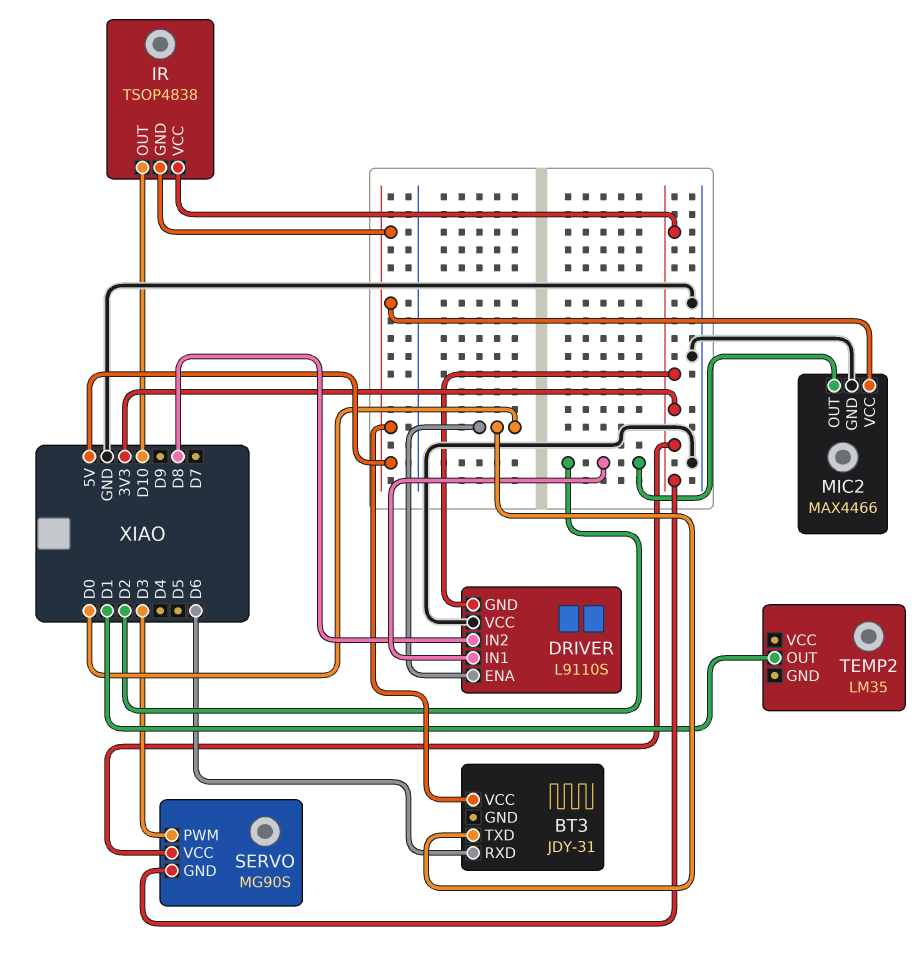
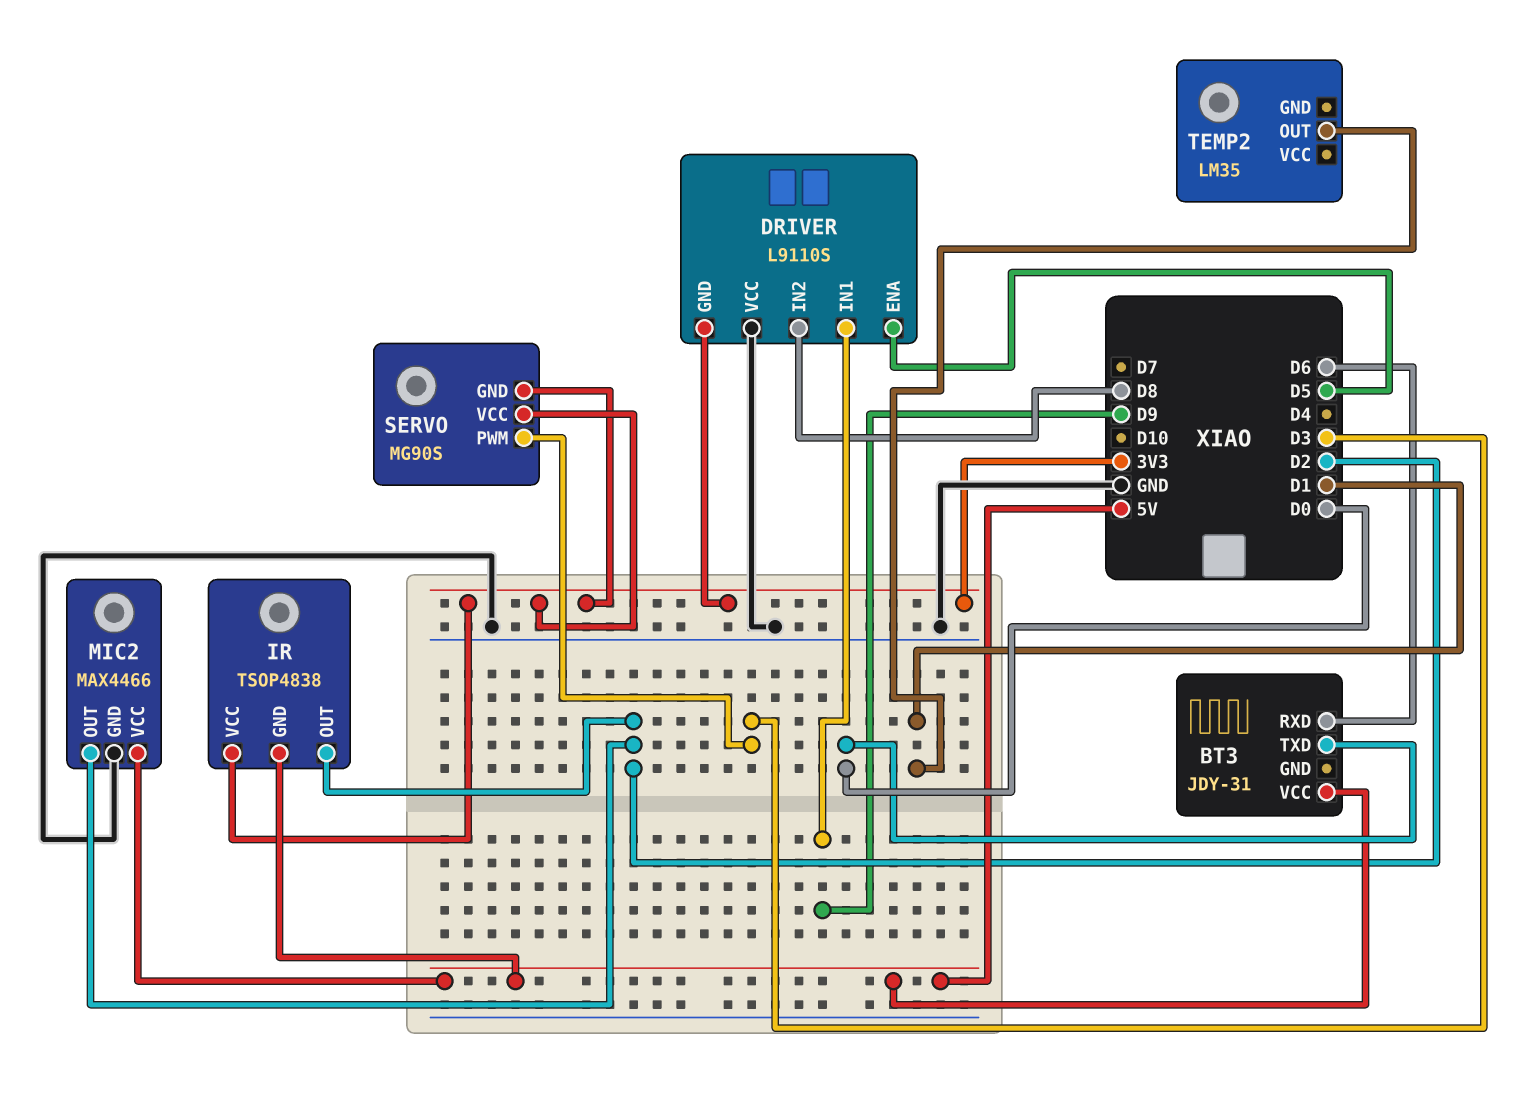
DRIVER pin ENA: D0 -> D5
DRIVER pin IN1: D2 -> D9
IR pin OUT: D10 -> D2

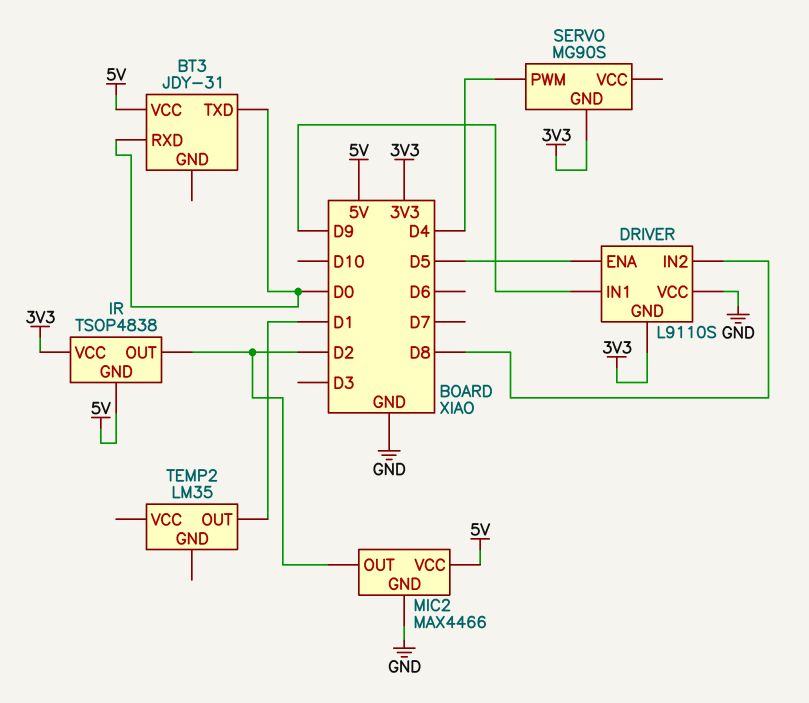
BT3 pin RXD: D6 -> D0
SERVO pin PWM: D3 -> D4
SERVO pin VCC: 3V3 -> none

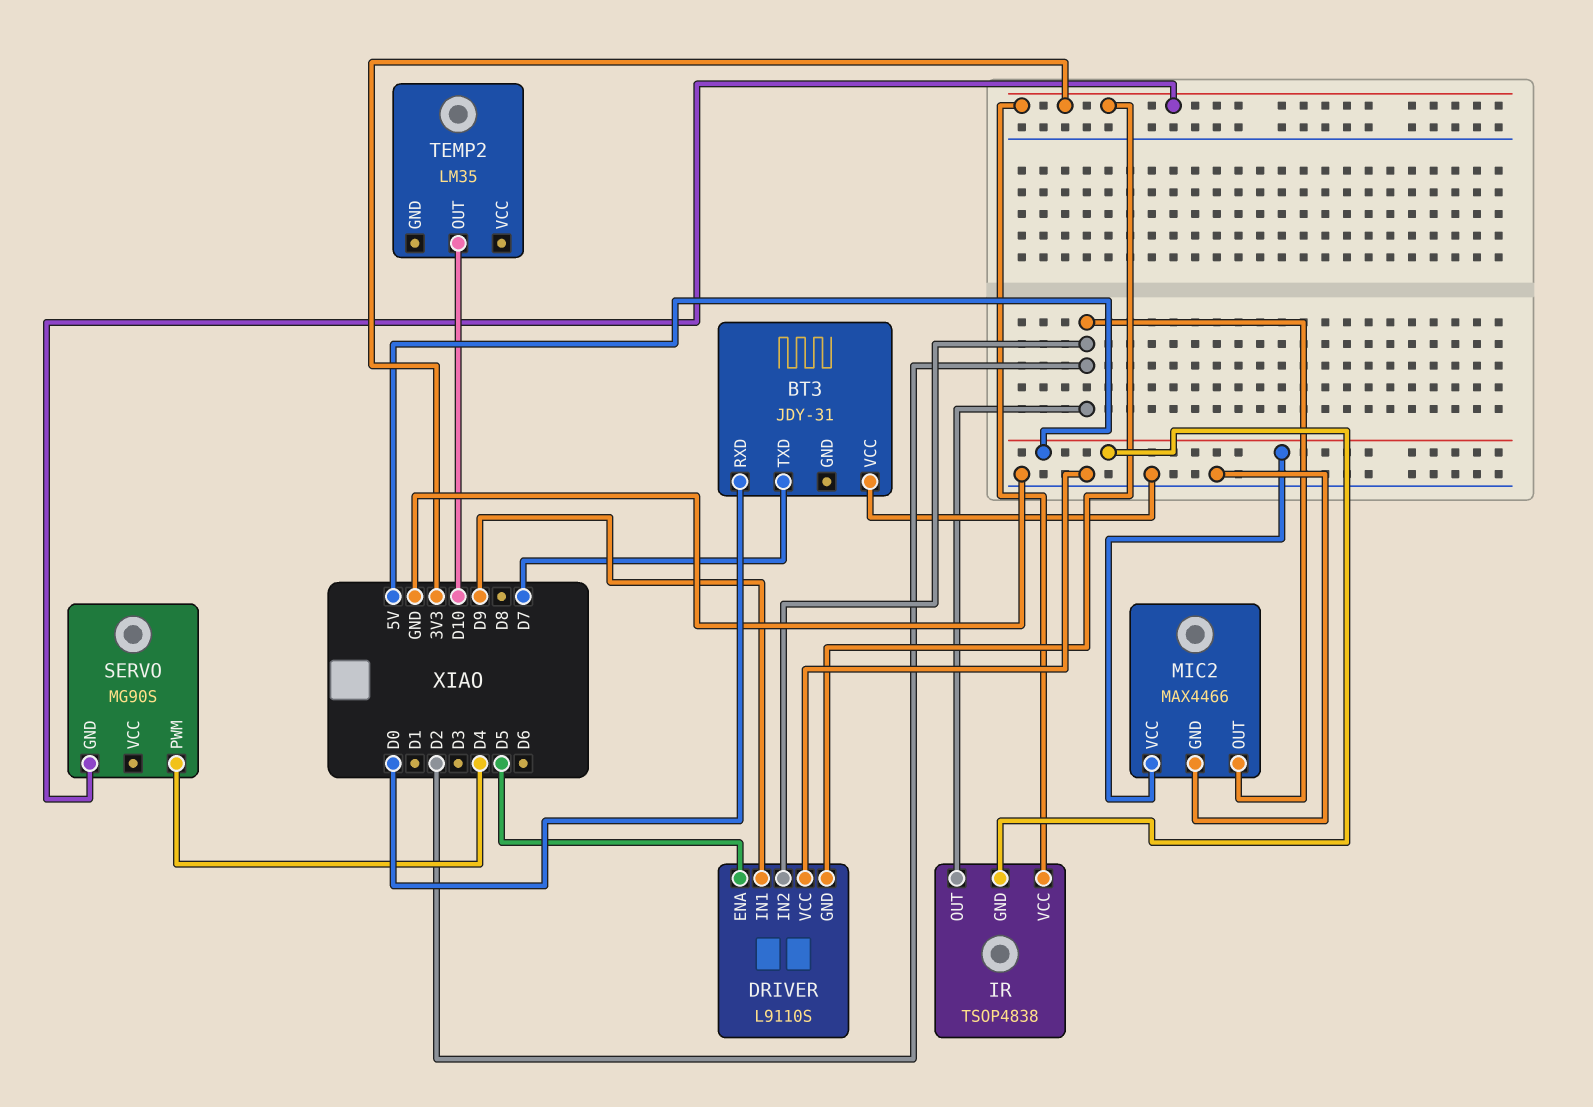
BT3 pin TXD: D0 -> D7
BT3 pin VCC: 5V -> GND
DRIVER pin IN2: D8 -> D2
TEMP2 pin OUT: D1 -> D10

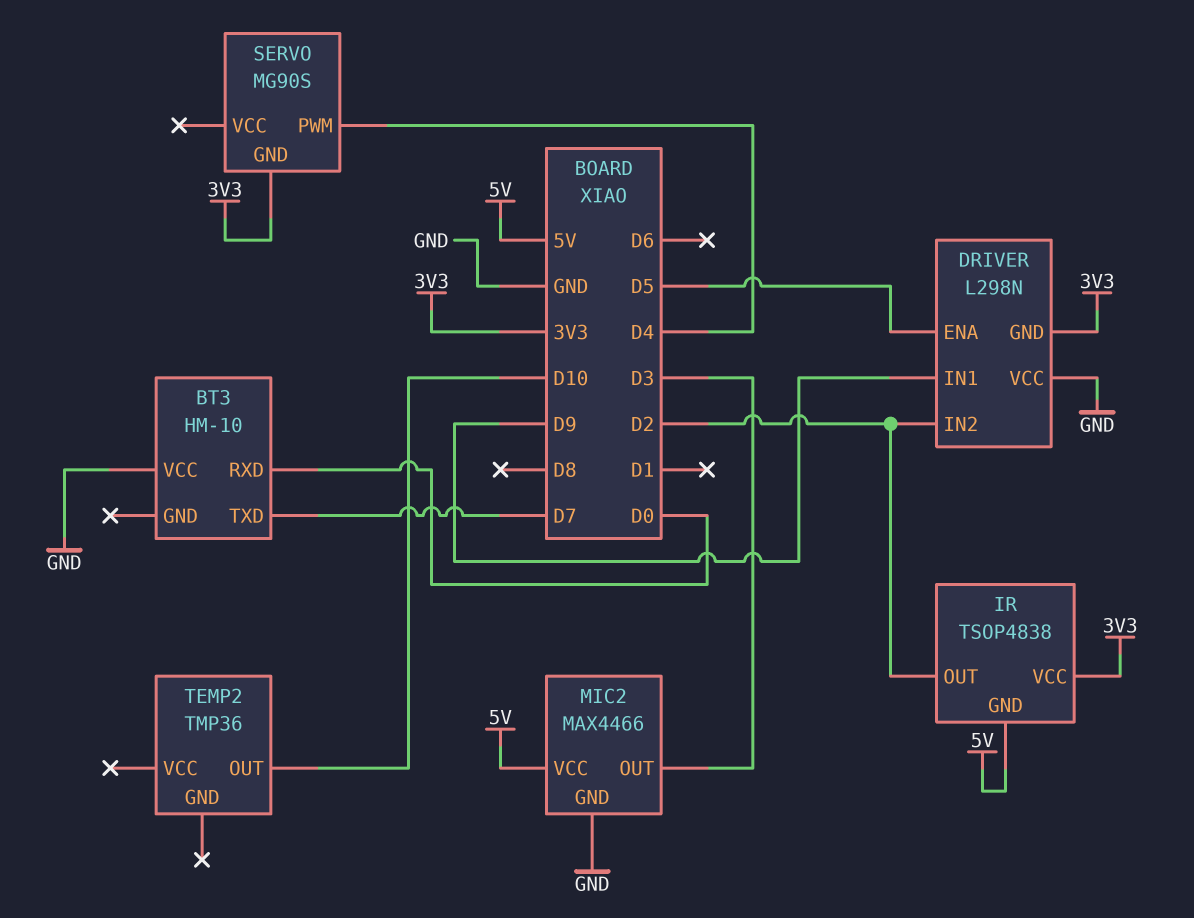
BT3: JDY-31 -> HM-10
DRIVER: L9110S -> L298N
MIC2 pin OUT: D2 -> D3
TEMP2: LM35 -> TMP36

